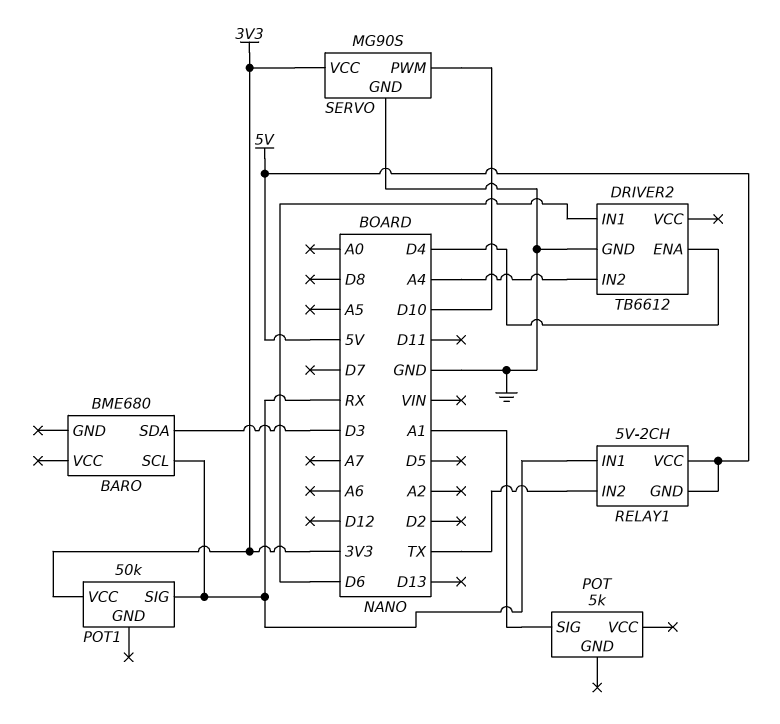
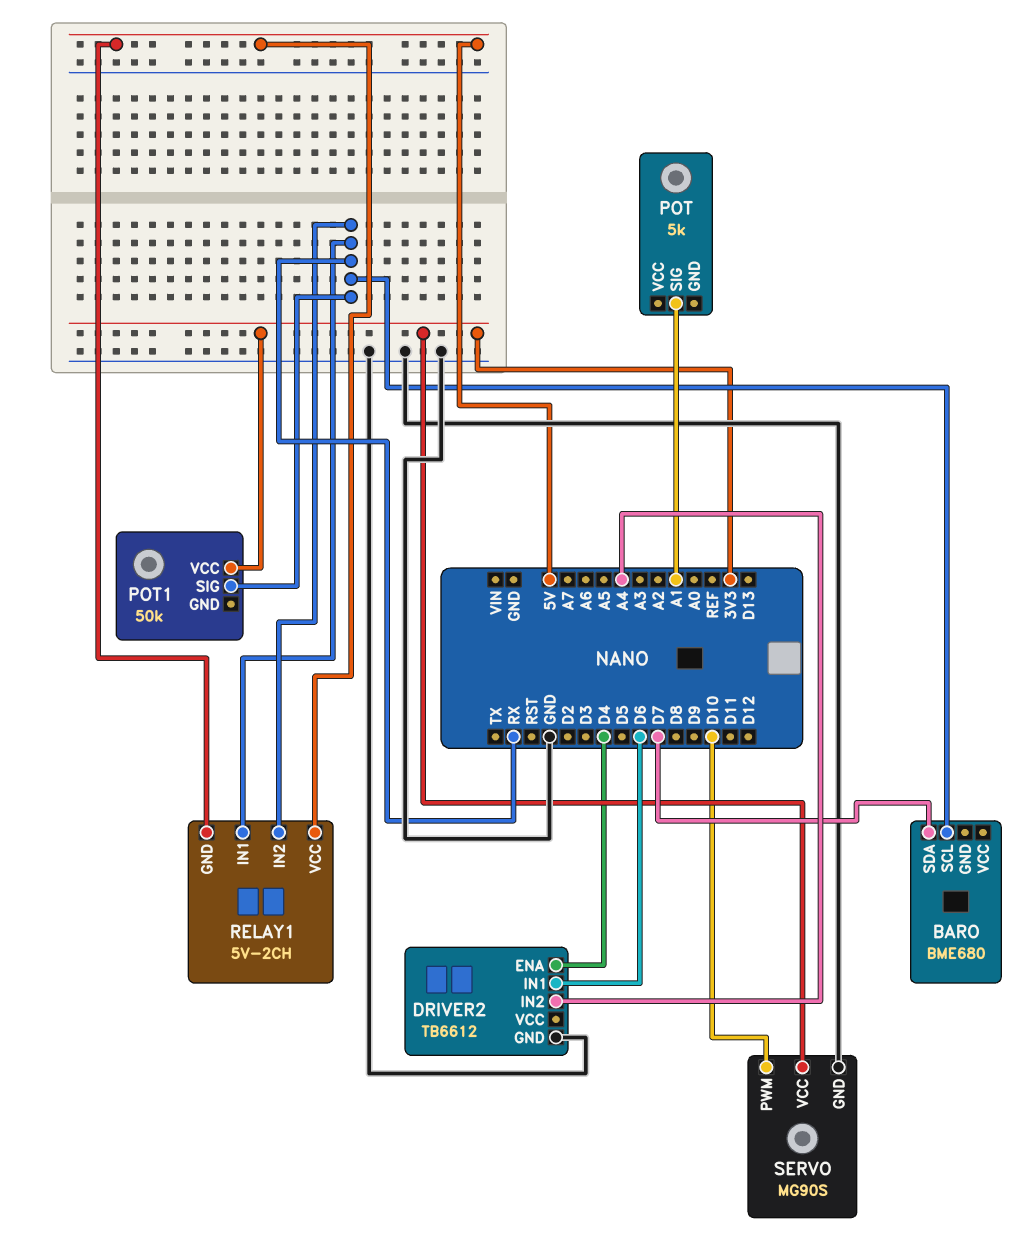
BARO pin SDA: D3 -> D7
RELAY1 pin IN2: TX -> RX

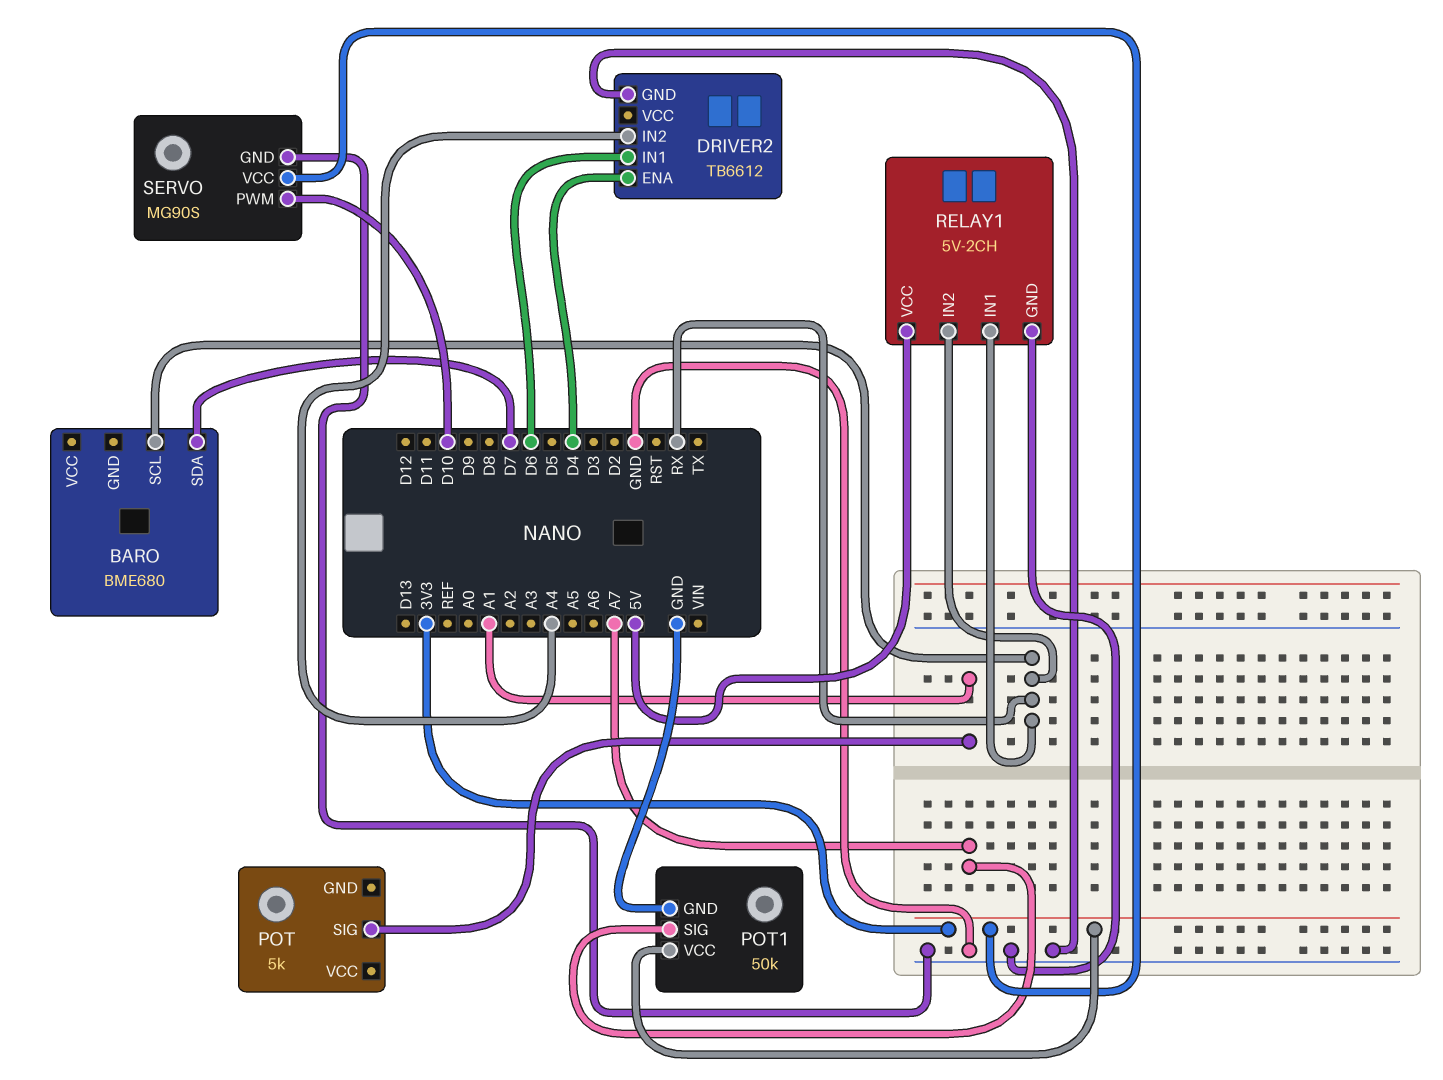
POT1 pin GND: none -> GND
POT1 pin SIG: RX -> A7
RELAY1 pin GND: 5V -> GND

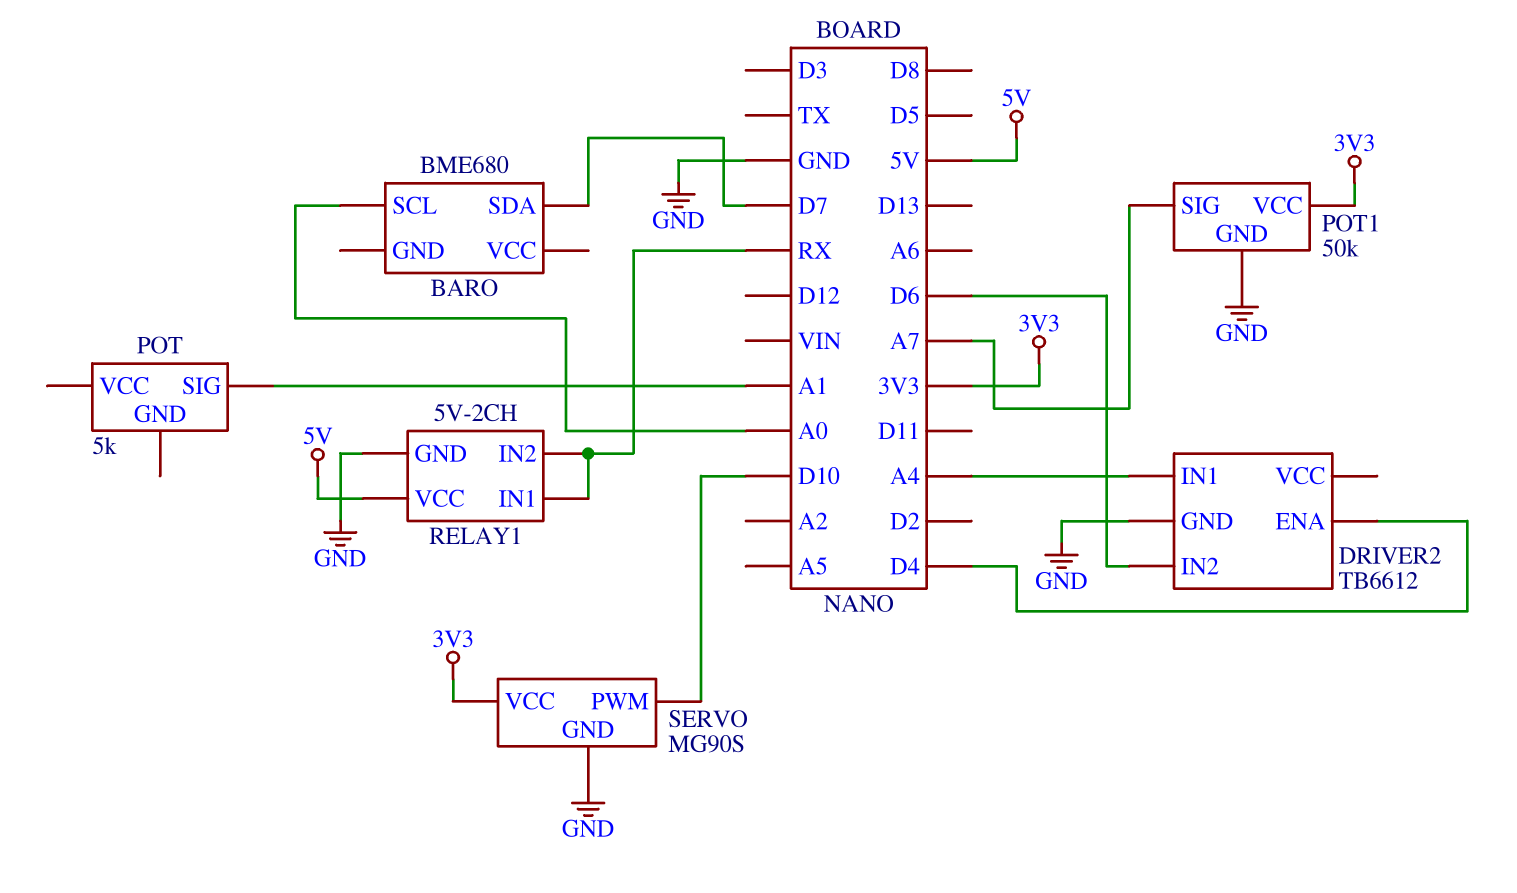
BARO pin SCL: RX -> A0
DRIVER2 pin IN1: D6 -> A4
DRIVER2 pin IN2: A4 -> D6

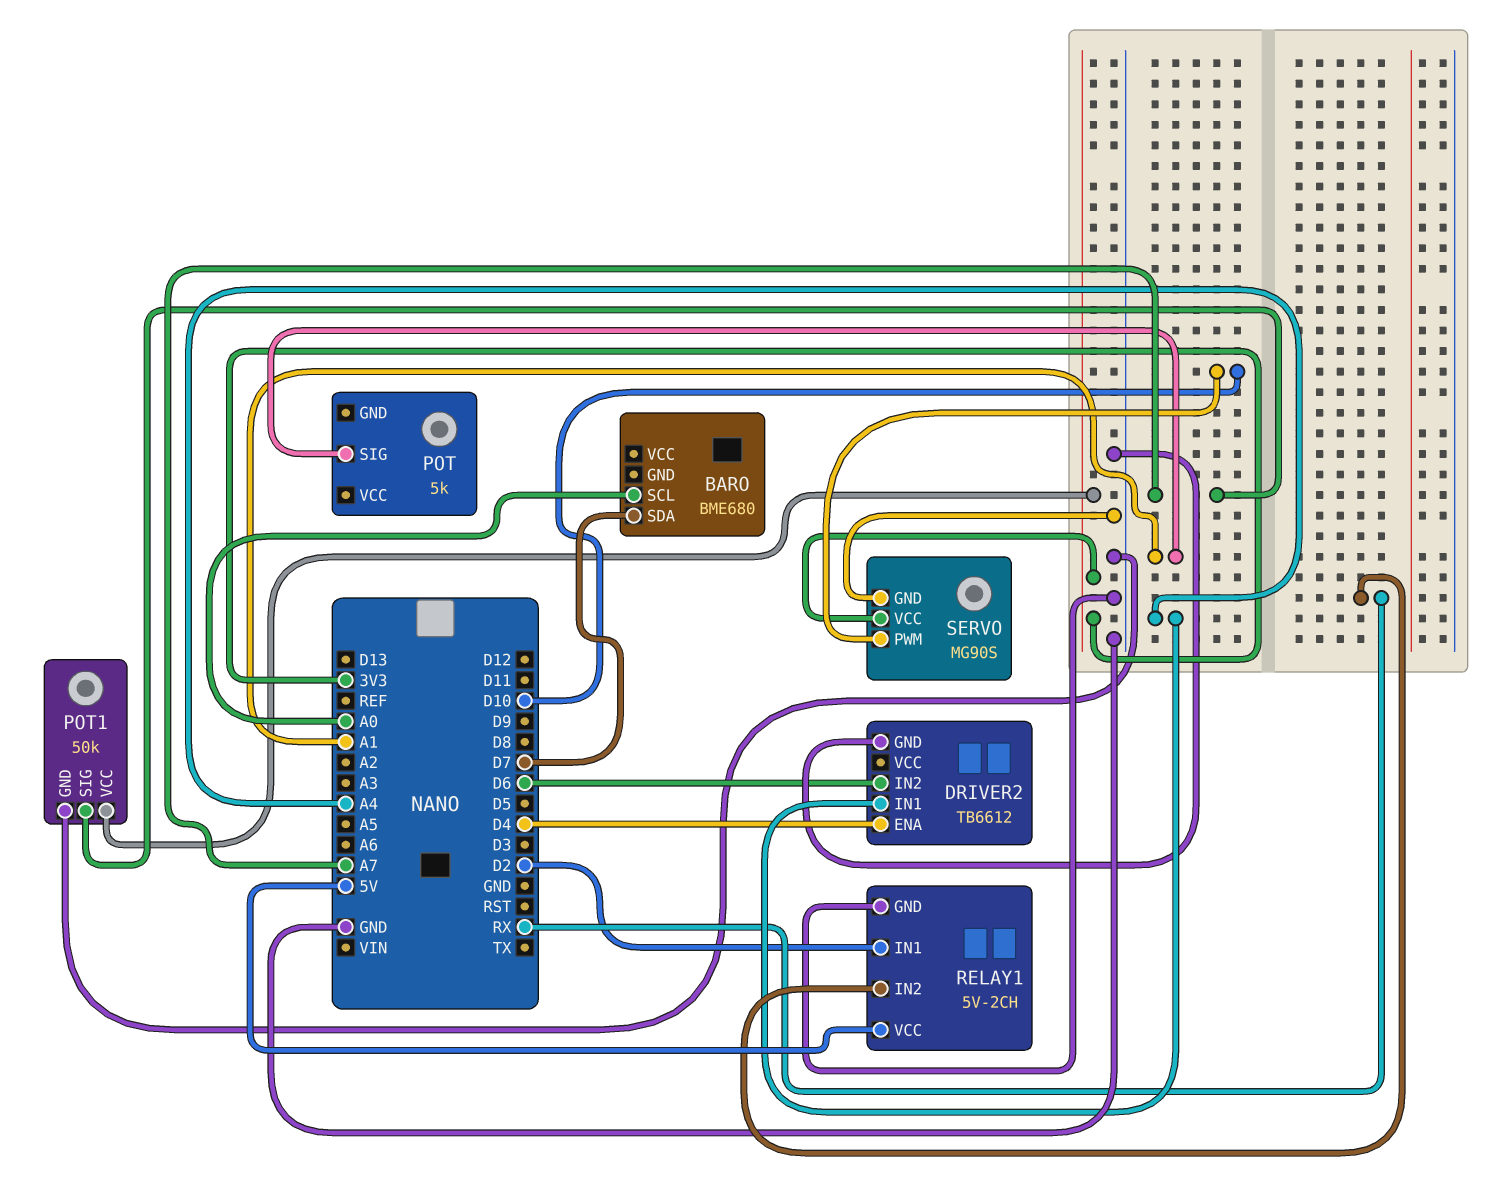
RELAY1 pin IN1: RX -> D2

